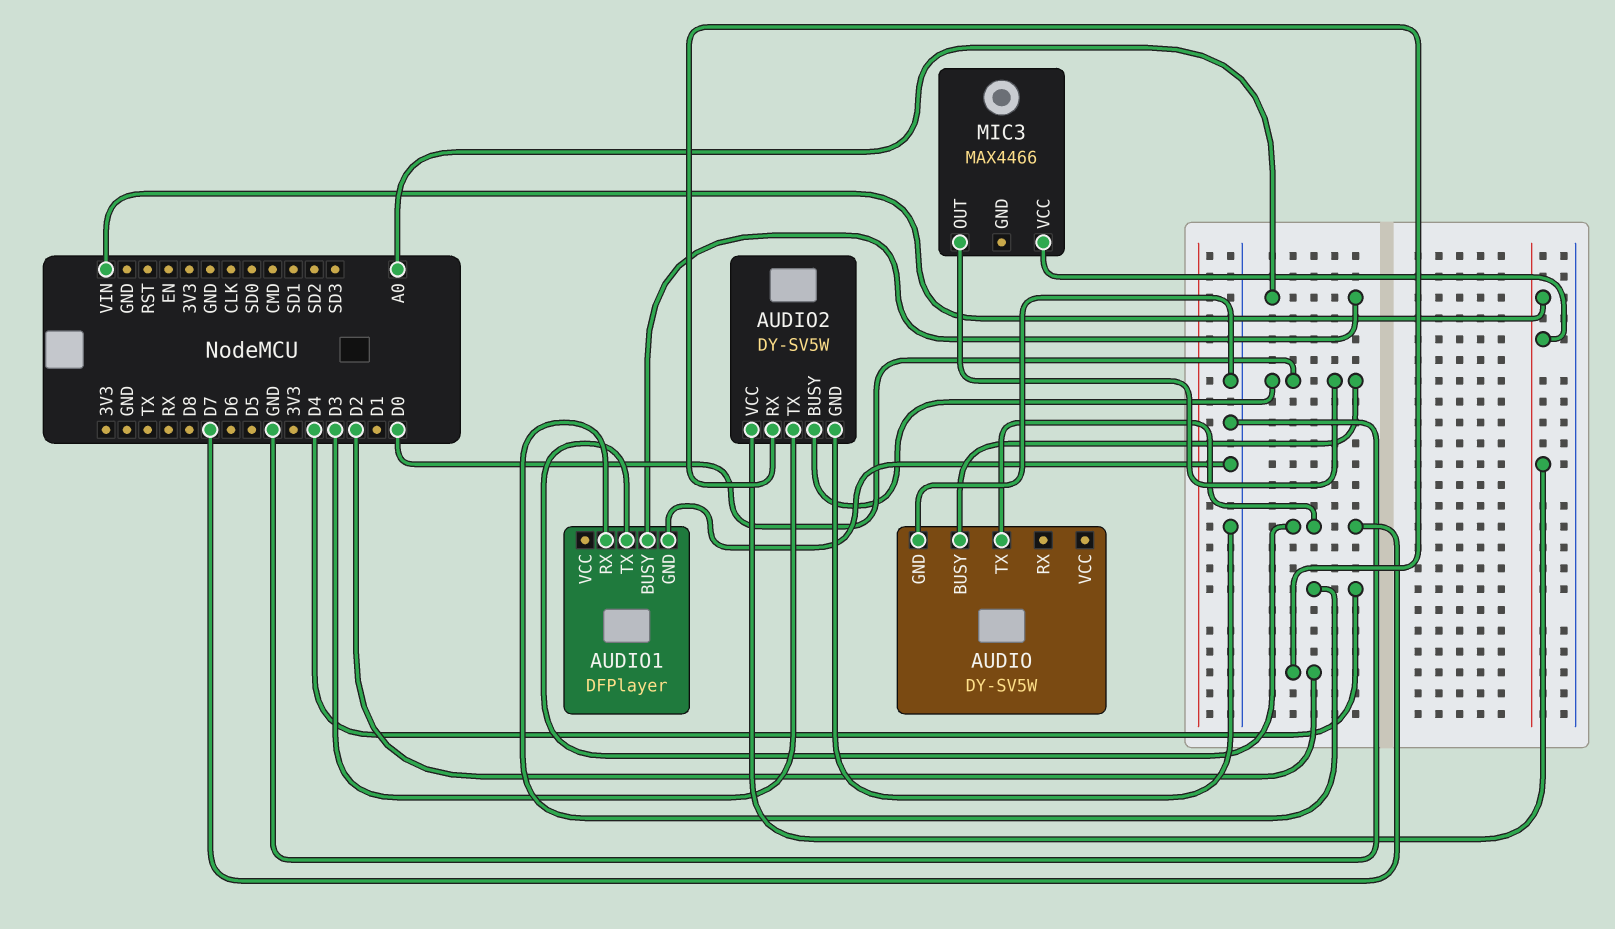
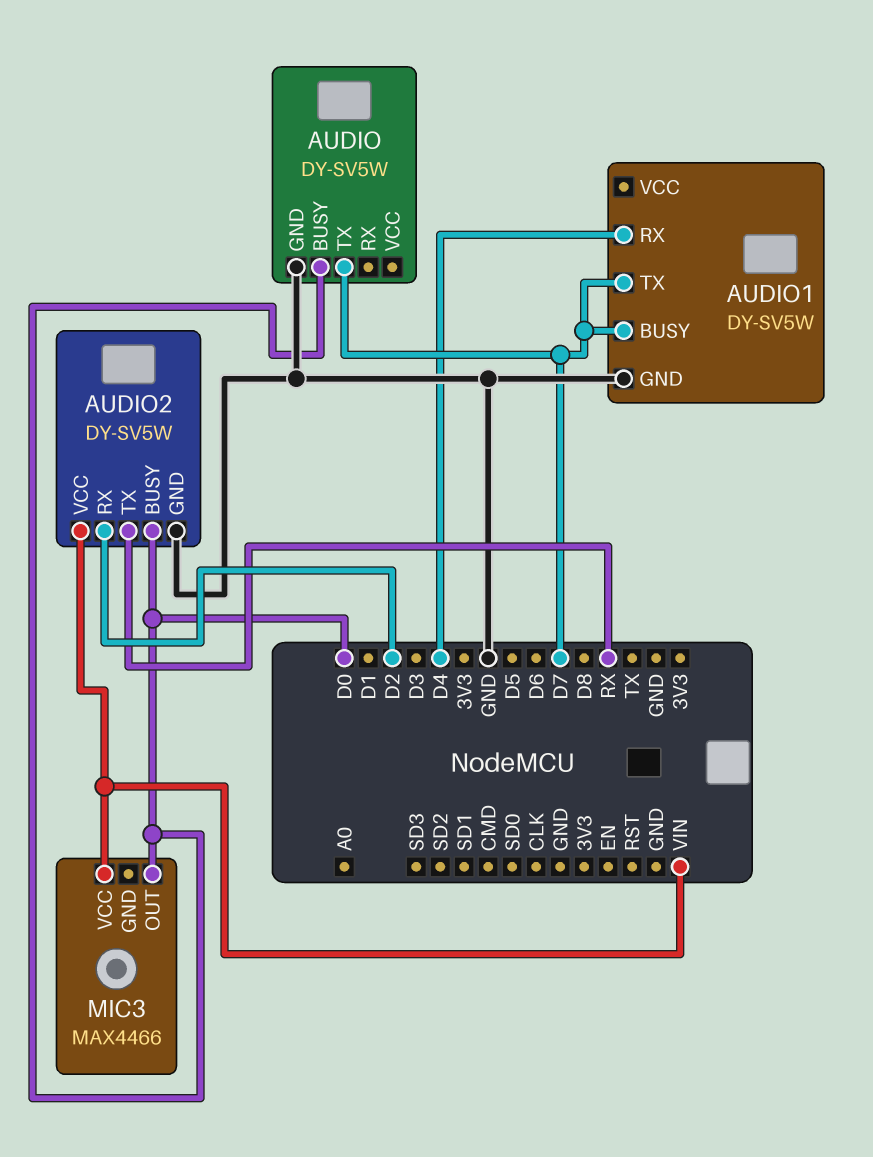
AUDIO1: DFPlayer -> DY-SV5W
AUDIO1 pin BUSY: A0 -> D7
AUDIO2 pin TX: D3 -> RX

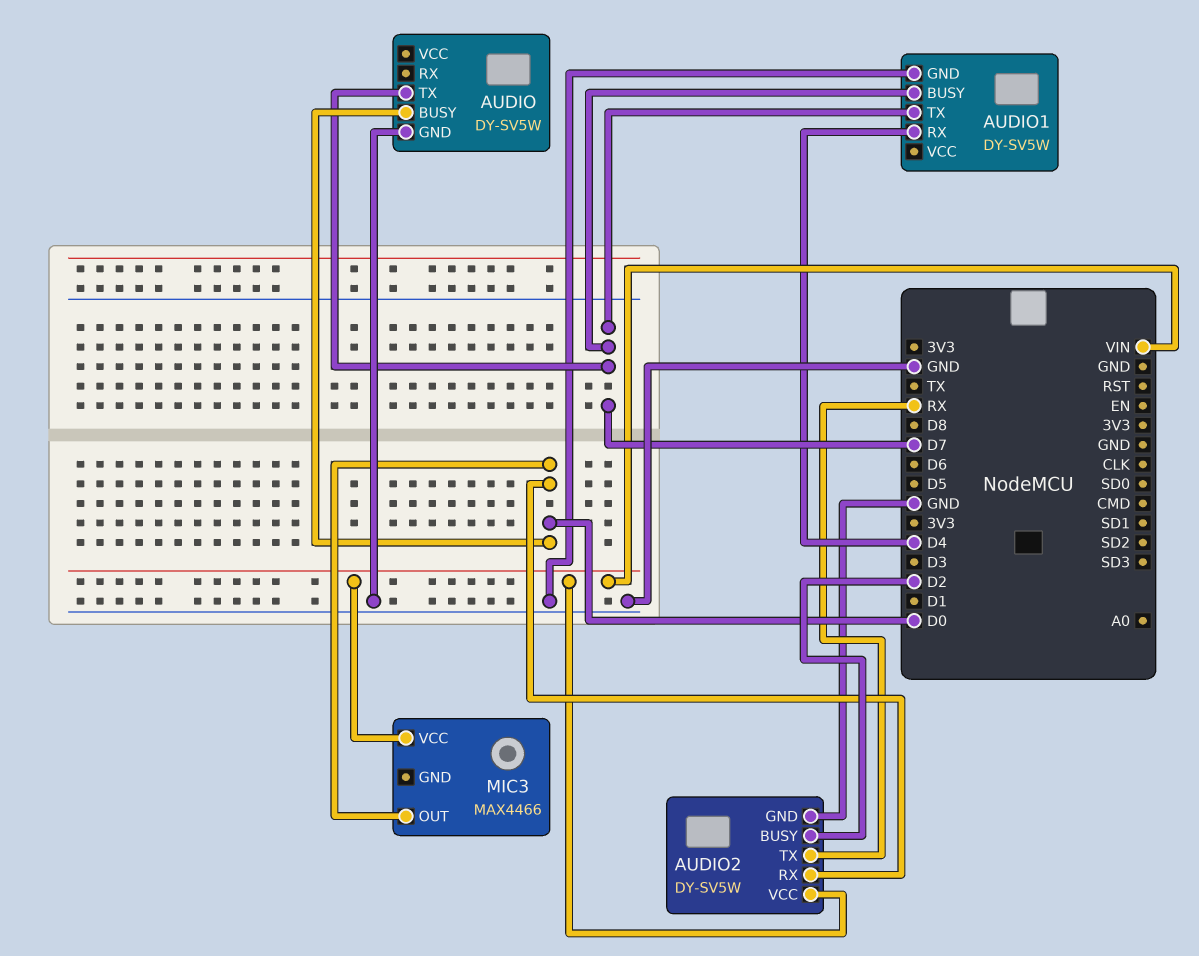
AUDIO2 pin BUSY: D0 -> D2
AUDIO2 pin RX: D2 -> D0

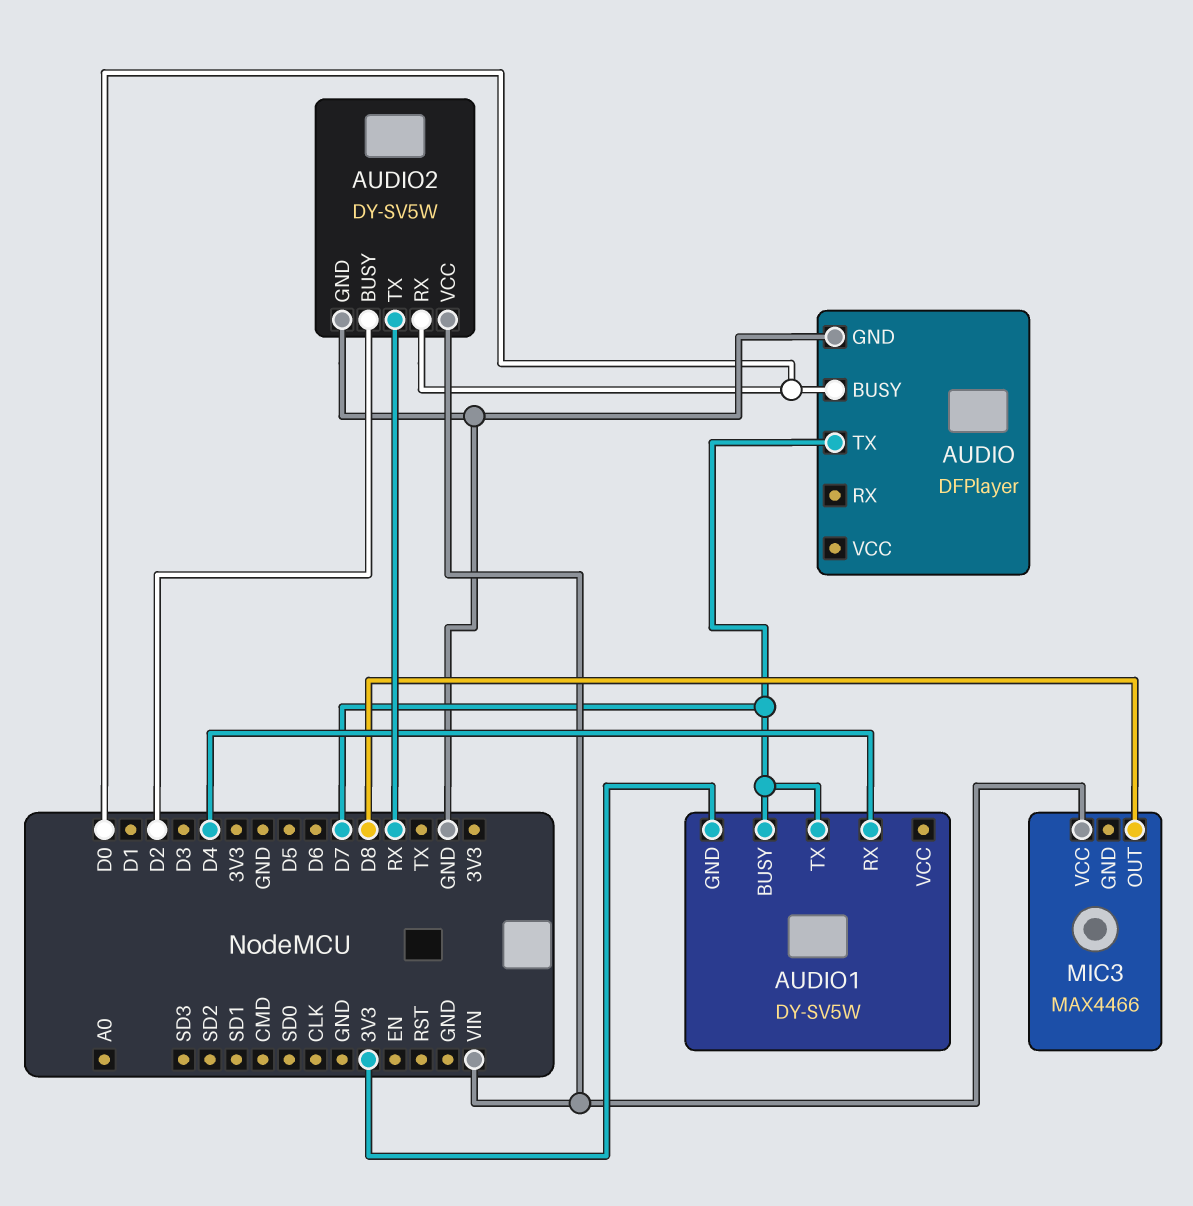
AUDIO: DY-SV5W -> DFPlayer
AUDIO1 pin GND: GND -> 3V3
MIC3 pin OUT: D0 -> D8

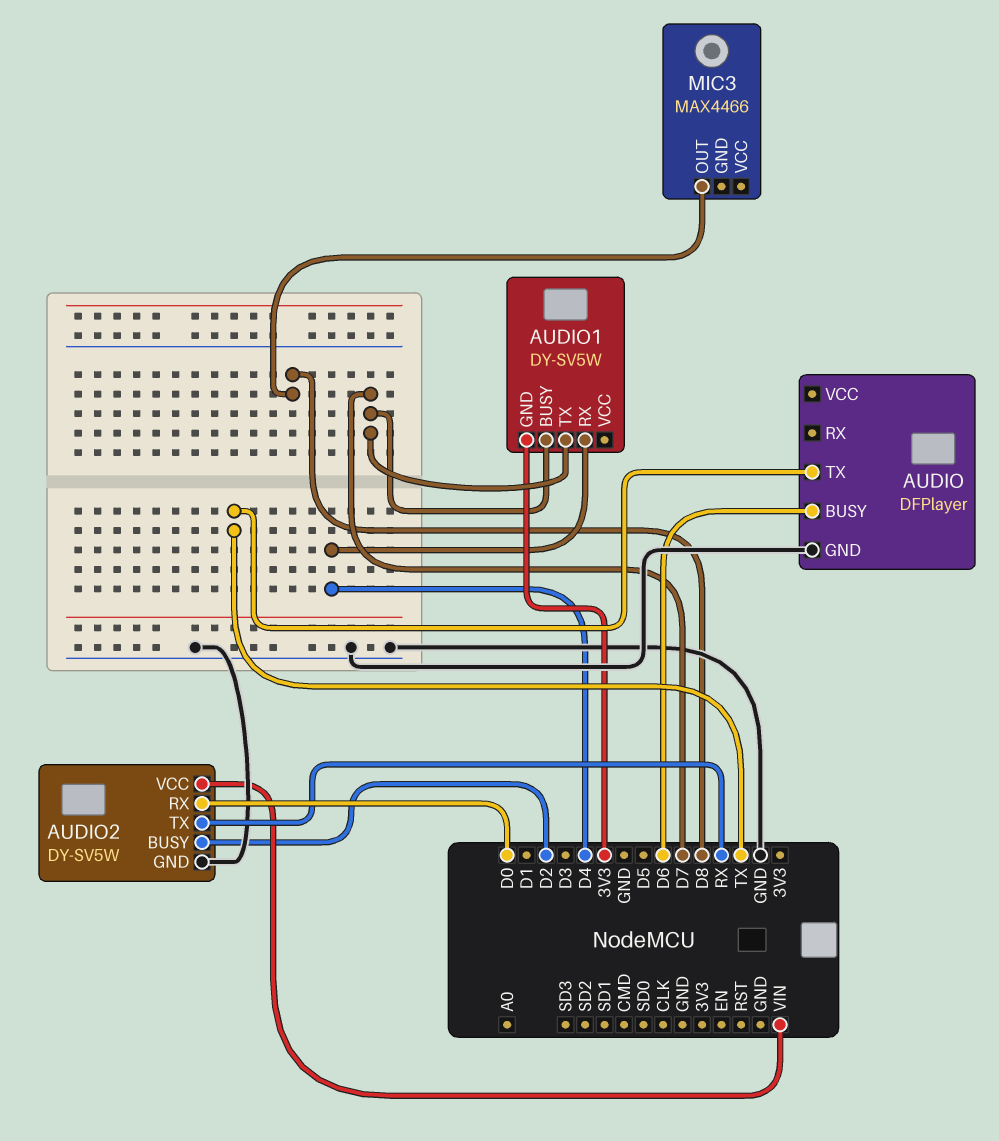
AUDIO pin BUSY: D0 -> D6
AUDIO pin TX: D7 -> TX
MIC3 pin VCC: VIN -> none

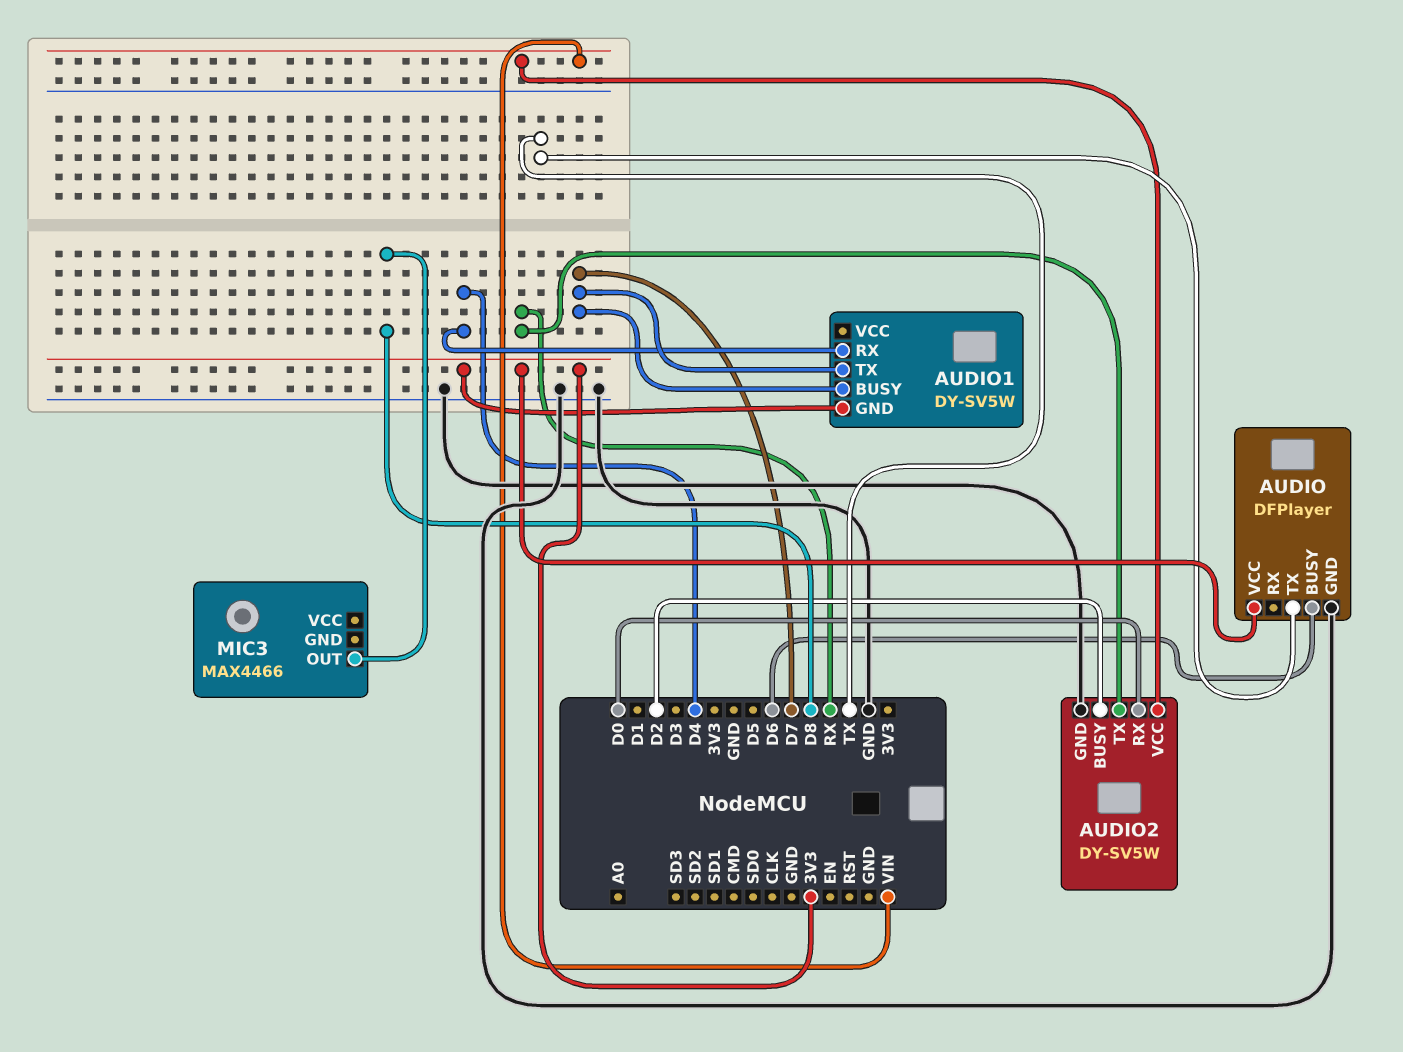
AUDIO pin VCC: none -> 3V3

